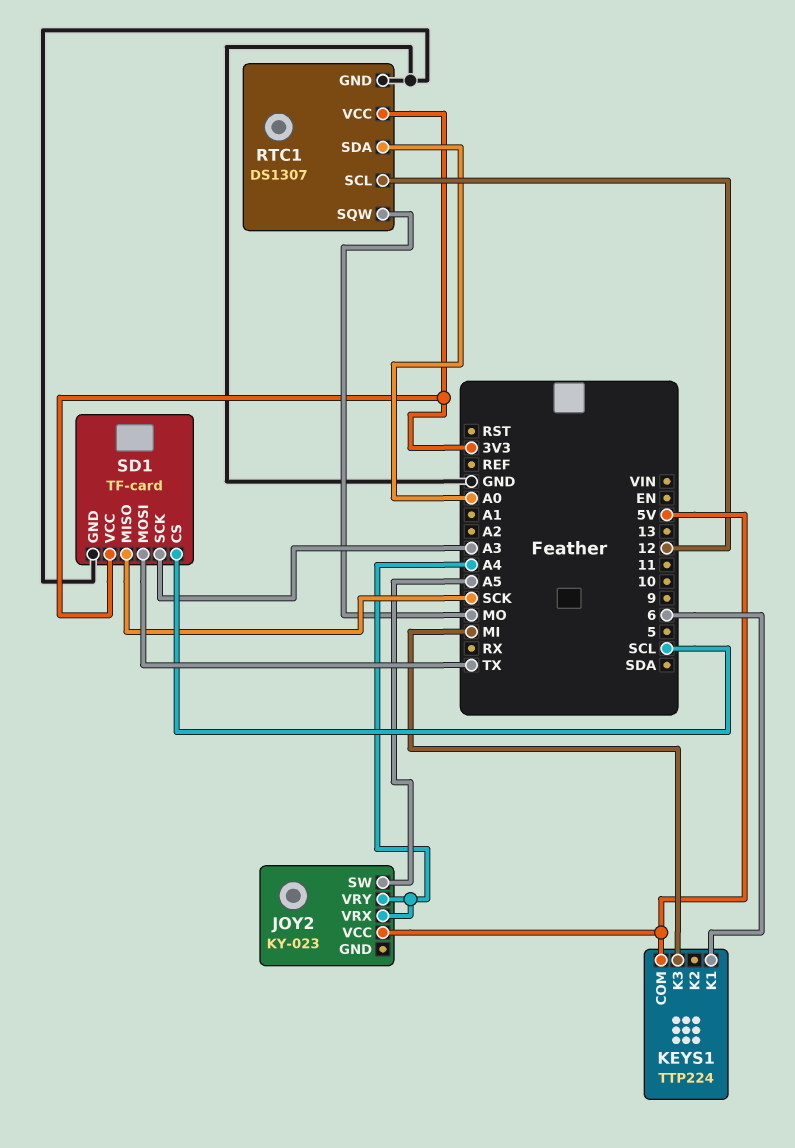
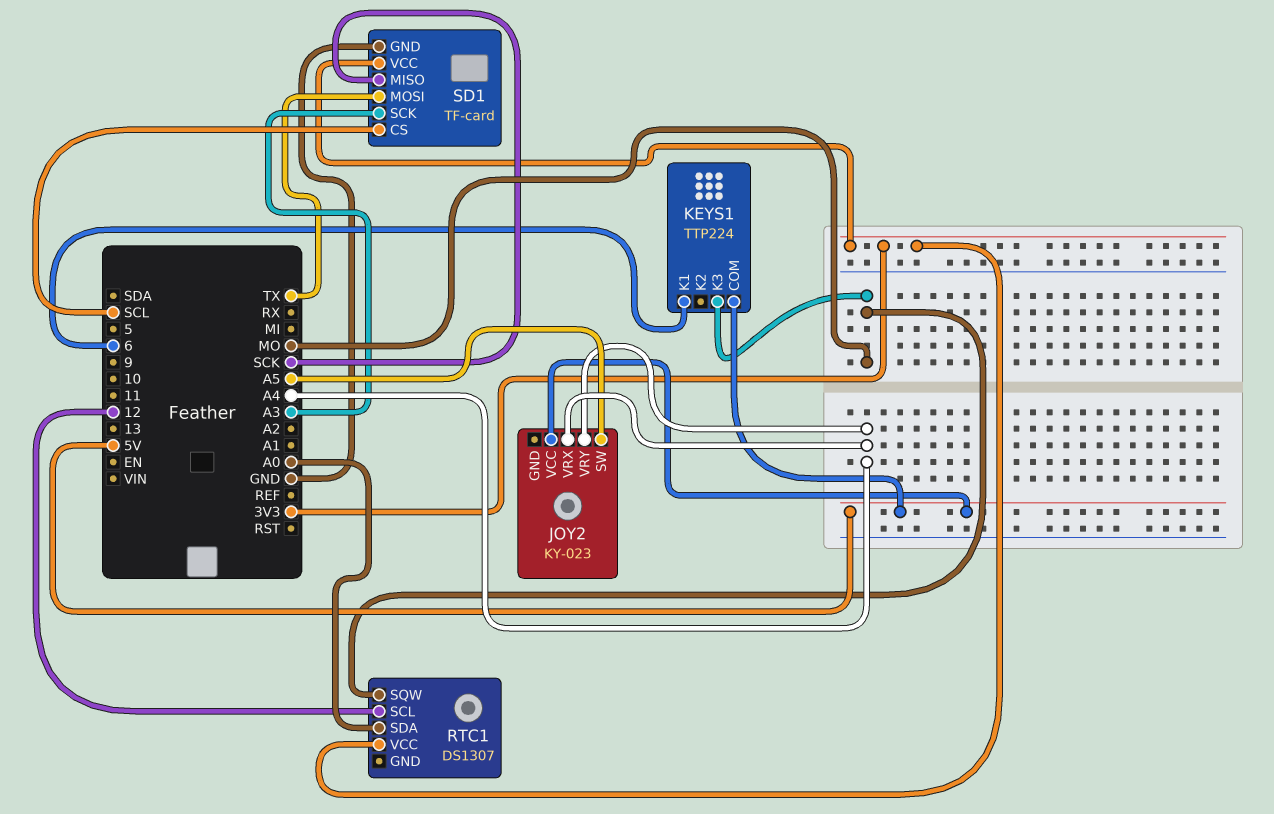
KEYS1 pin K3: MI -> MO
RTC1 pin GND: GND -> none

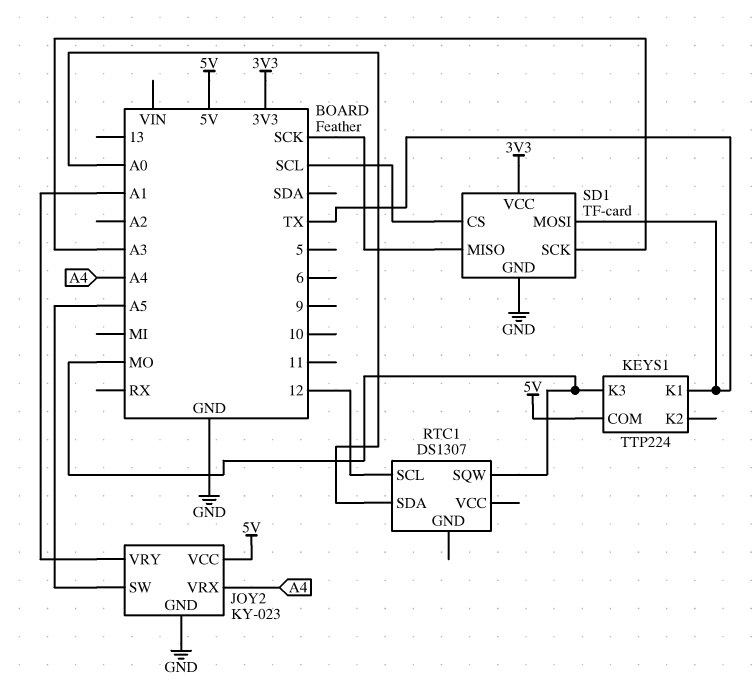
JOY2 pin GND: none -> GND
JOY2 pin VRY: A4 -> A1
KEYS1 pin K1: 6 -> TX
RTC1 pin VCC: 3V3 -> none

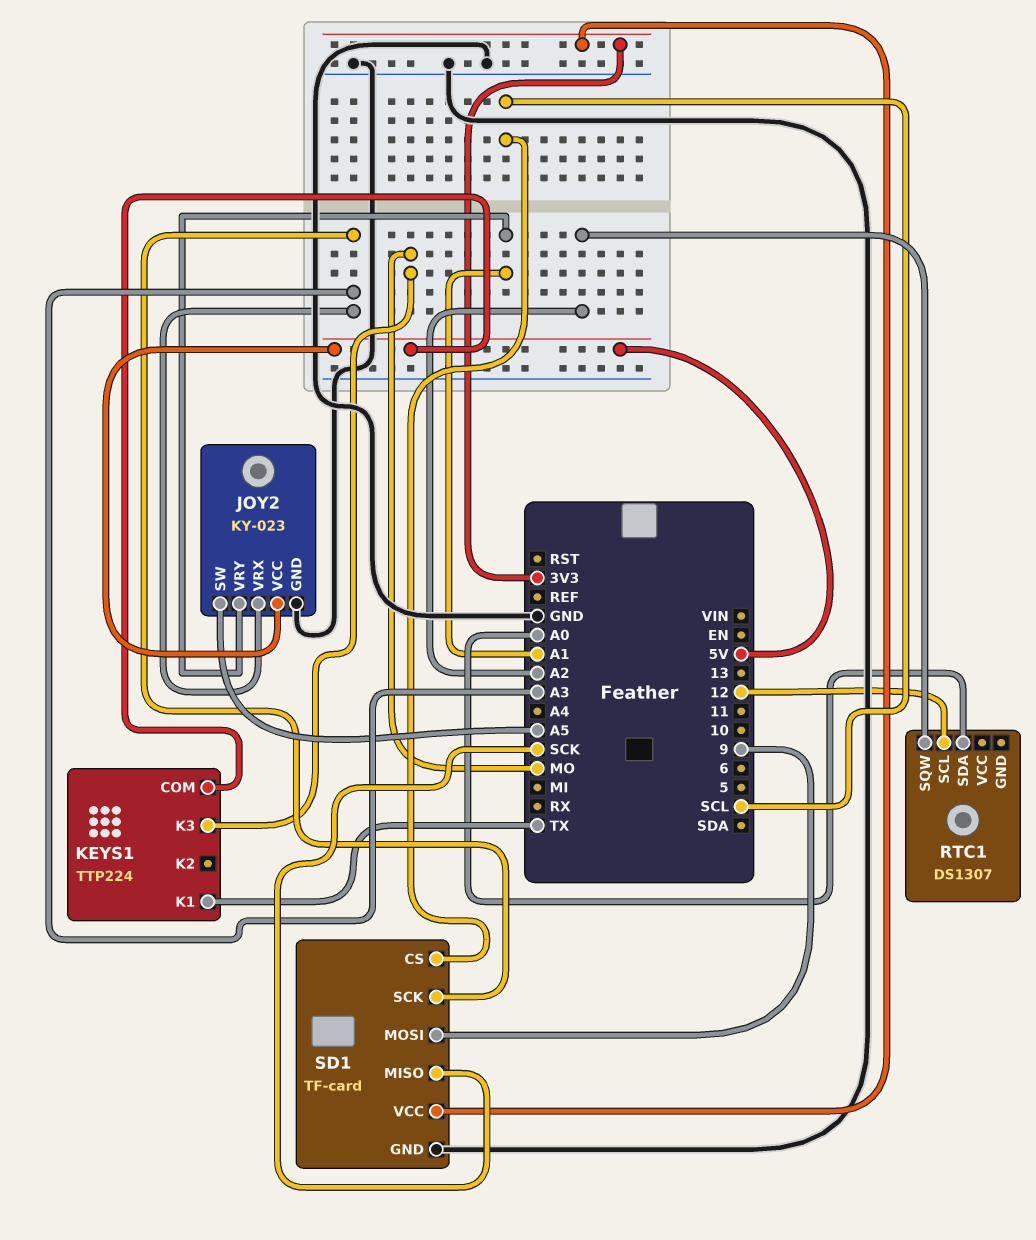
JOY2 pin VRX: A4 -> A3
RTC1 pin SQW: MO -> A2
SD1 pin MOSI: TX -> 9

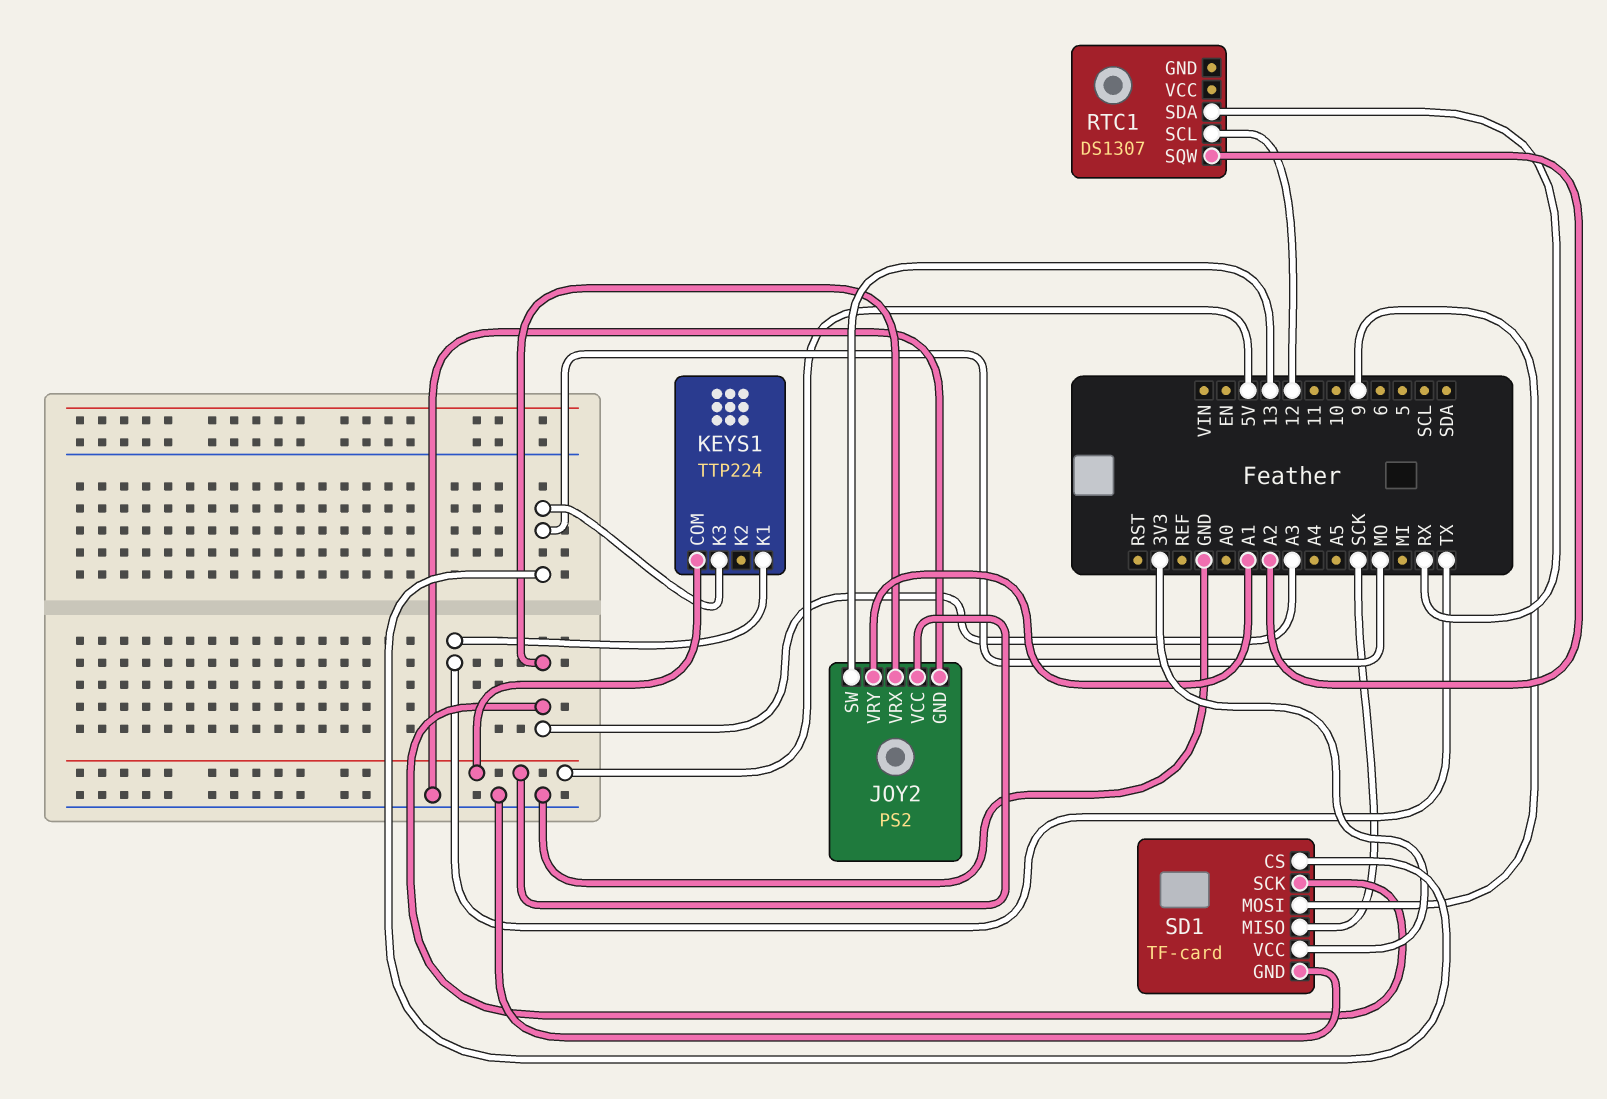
JOY2: KY-023 -> PS2
JOY2 pin SW: A5 -> 13
RTC1 pin SDA: A0 -> RX
SD1 pin CS: SCL -> MO

